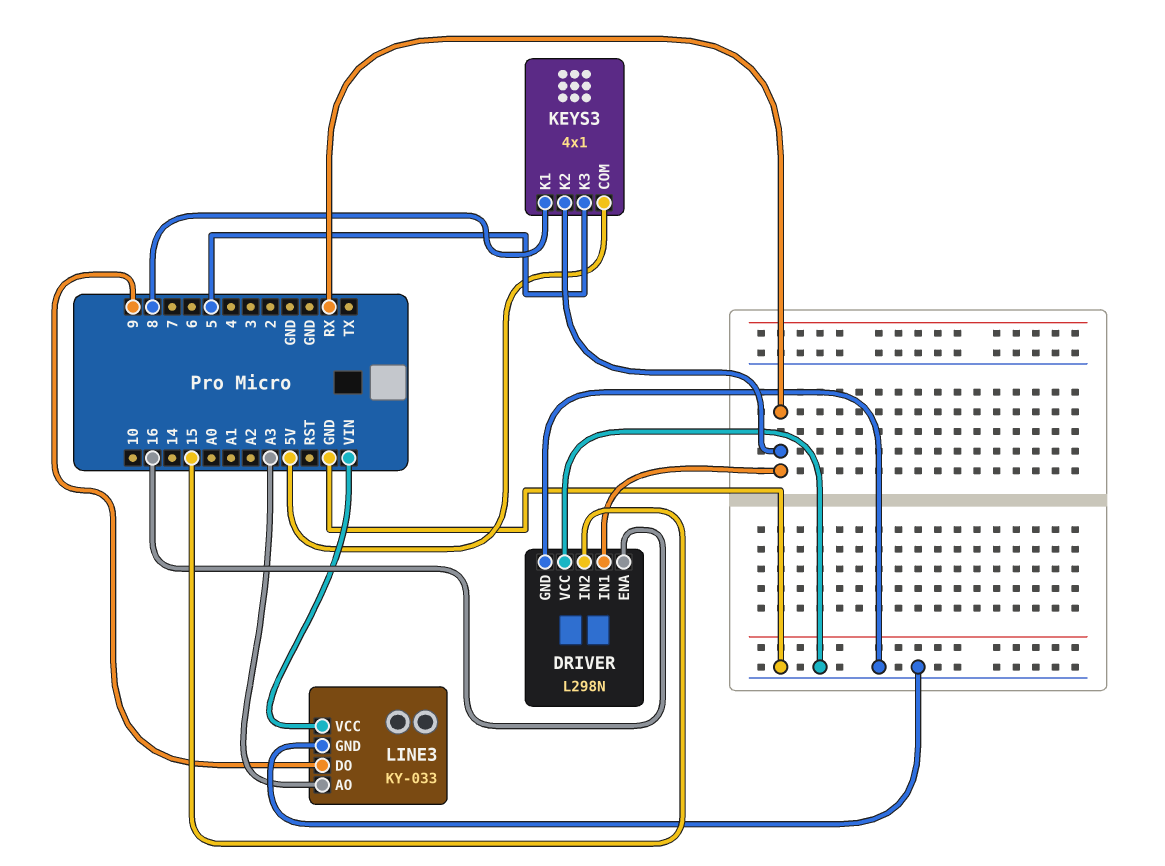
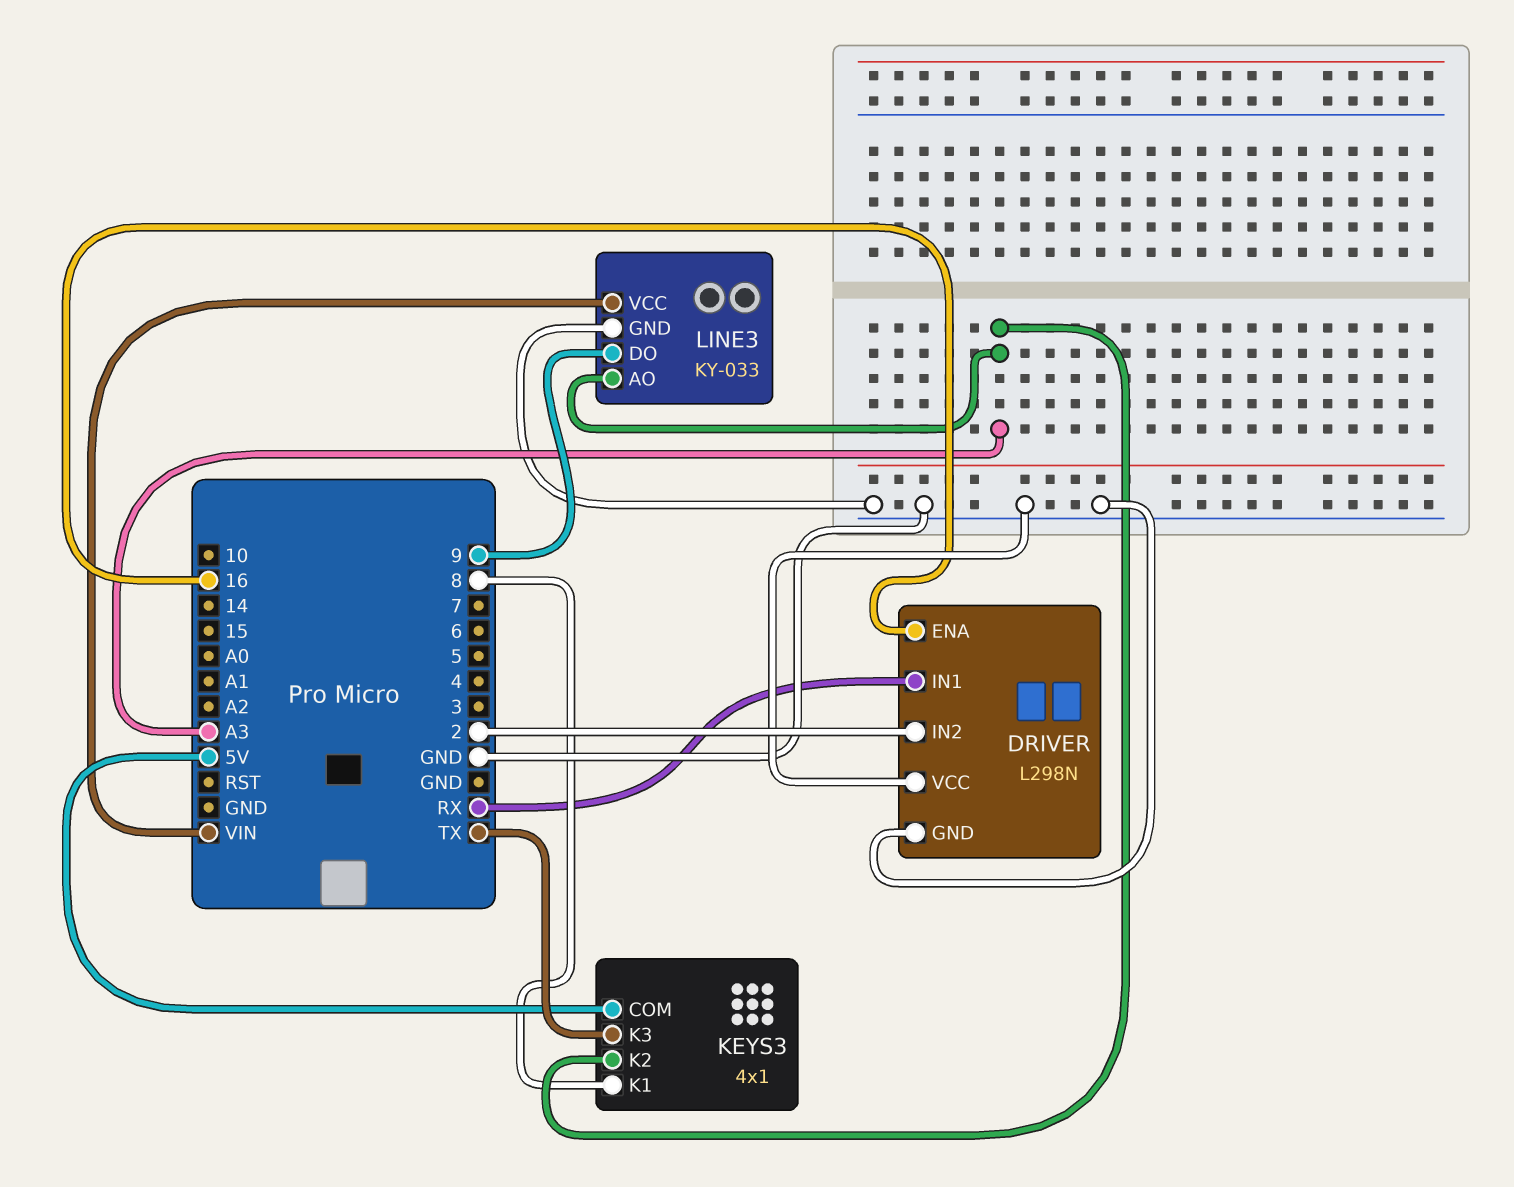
DRIVER pin IN2: 15 -> 2
KEYS3 pin K2: RX -> A3
KEYS3 pin K3: 5 -> TX

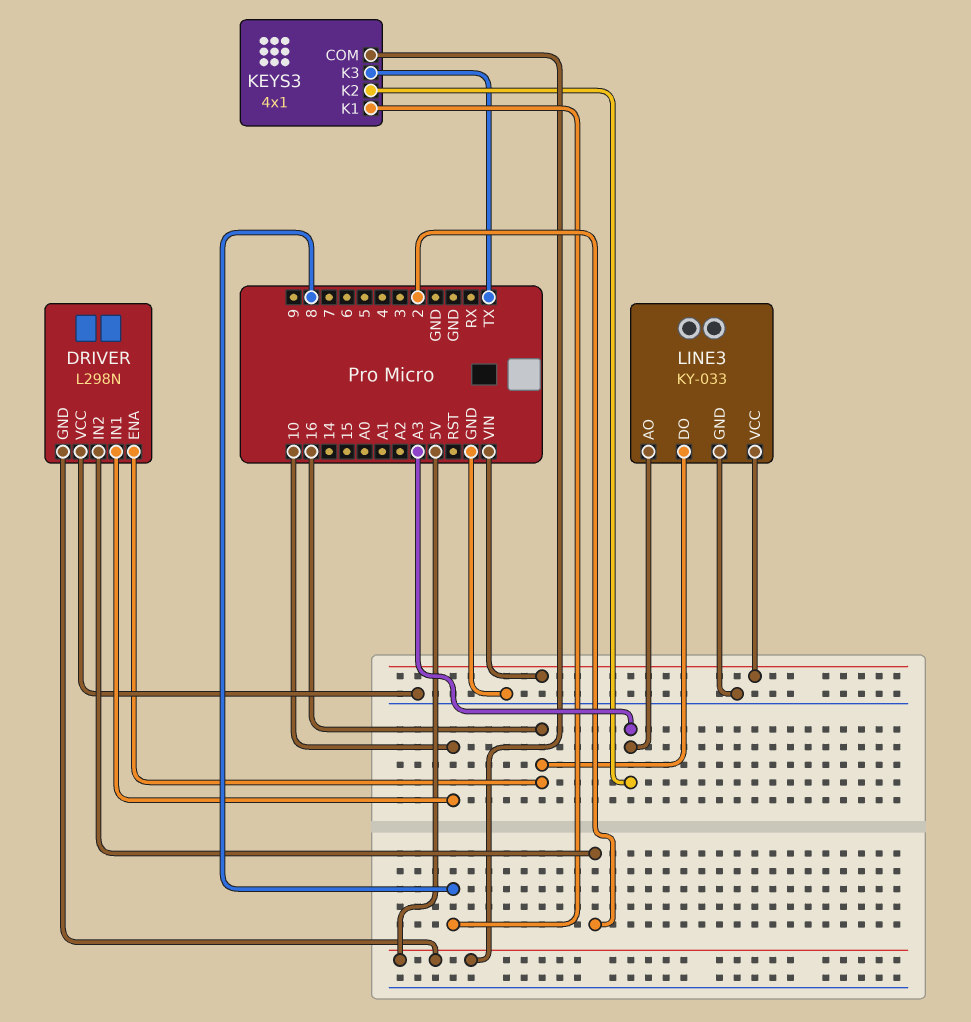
DRIVER pin GND: GND -> 5V
DRIVER pin IN1: RX -> 10
LINE3 pin DO: 9 -> 16

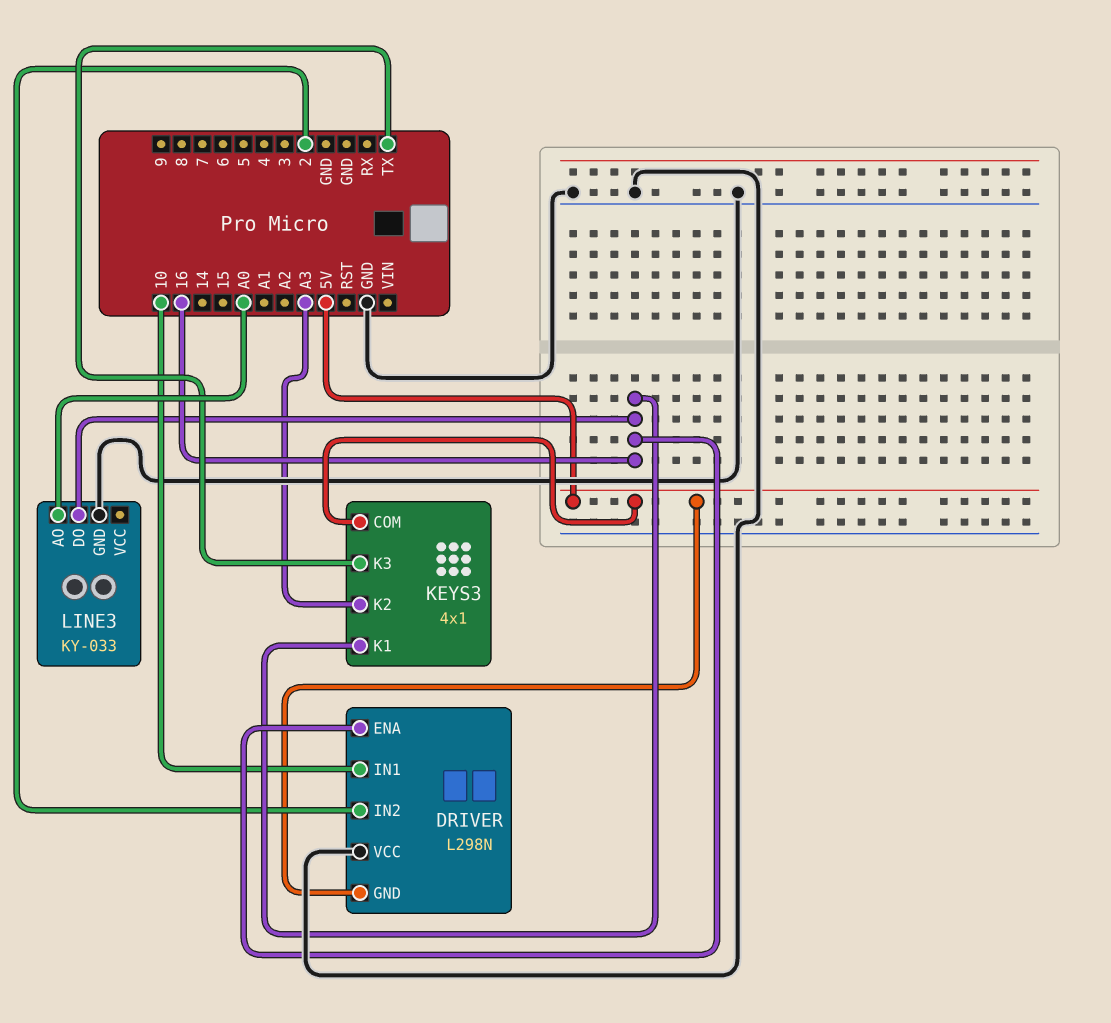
KEYS3 pin K1: 8 -> 16
LINE3 pin AO: A3 -> A0
LINE3 pin VCC: VIN -> none

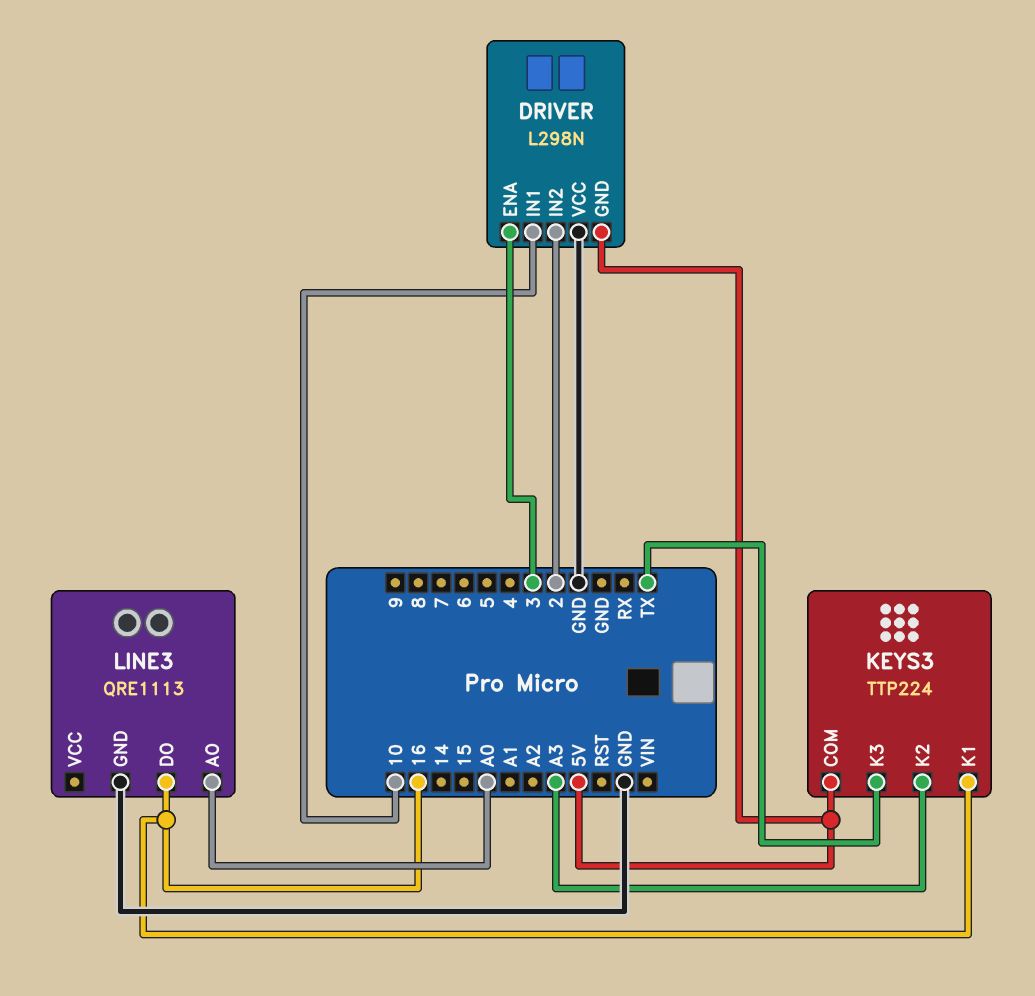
DRIVER pin ENA: 16 -> 3
KEYS3: 4x1 -> TTP224
LINE3: KY-033 -> QRE1113

